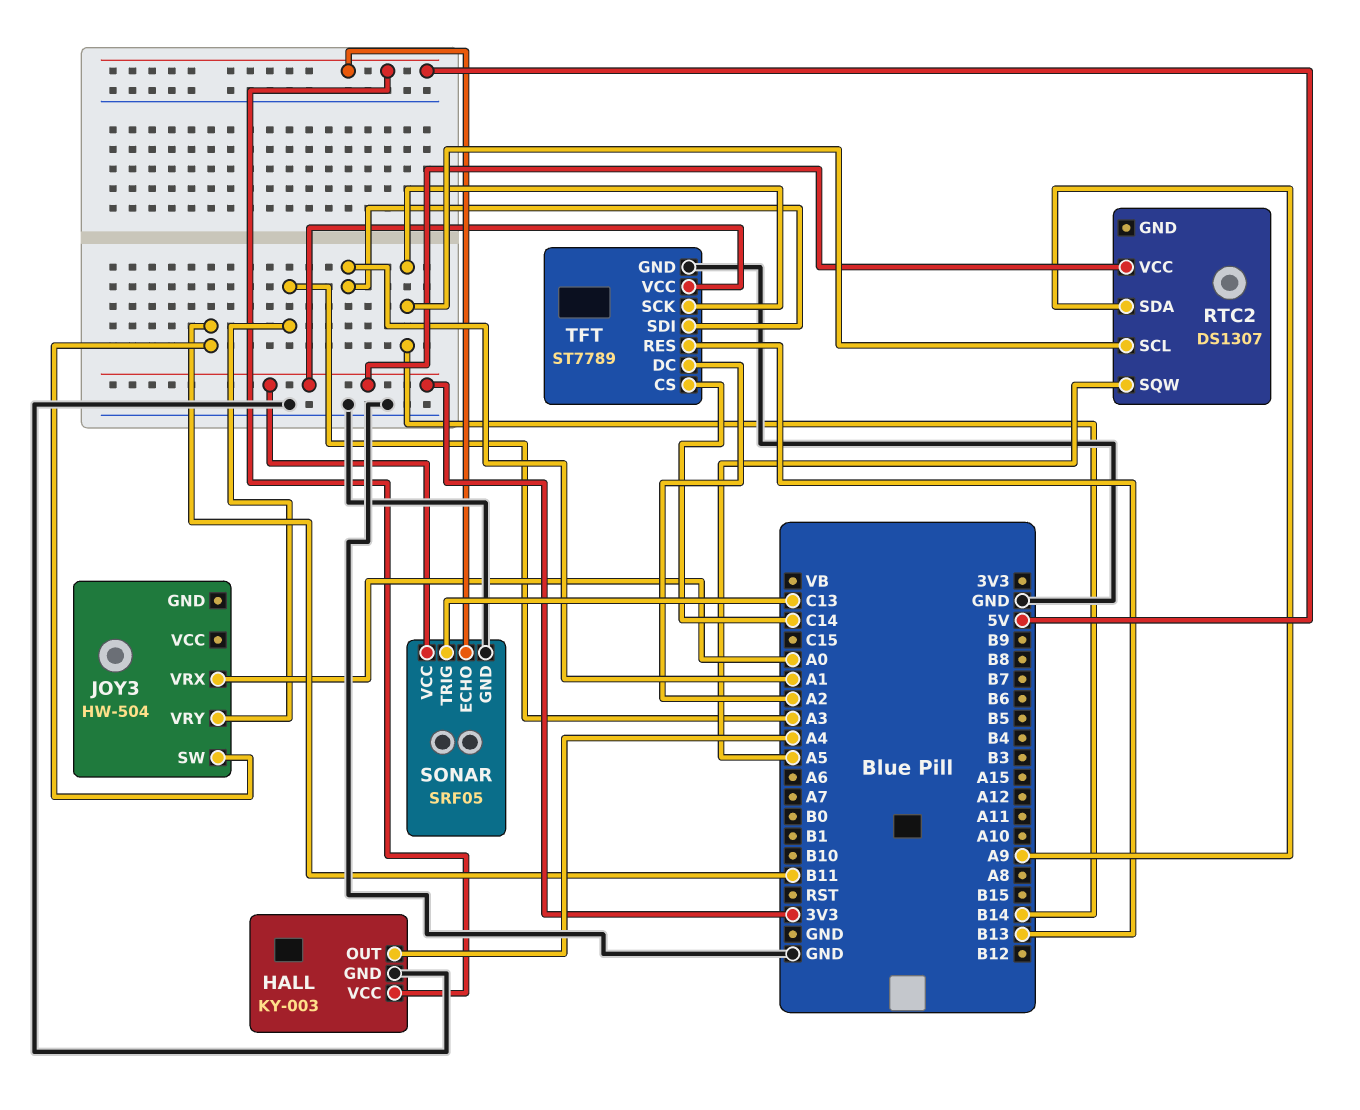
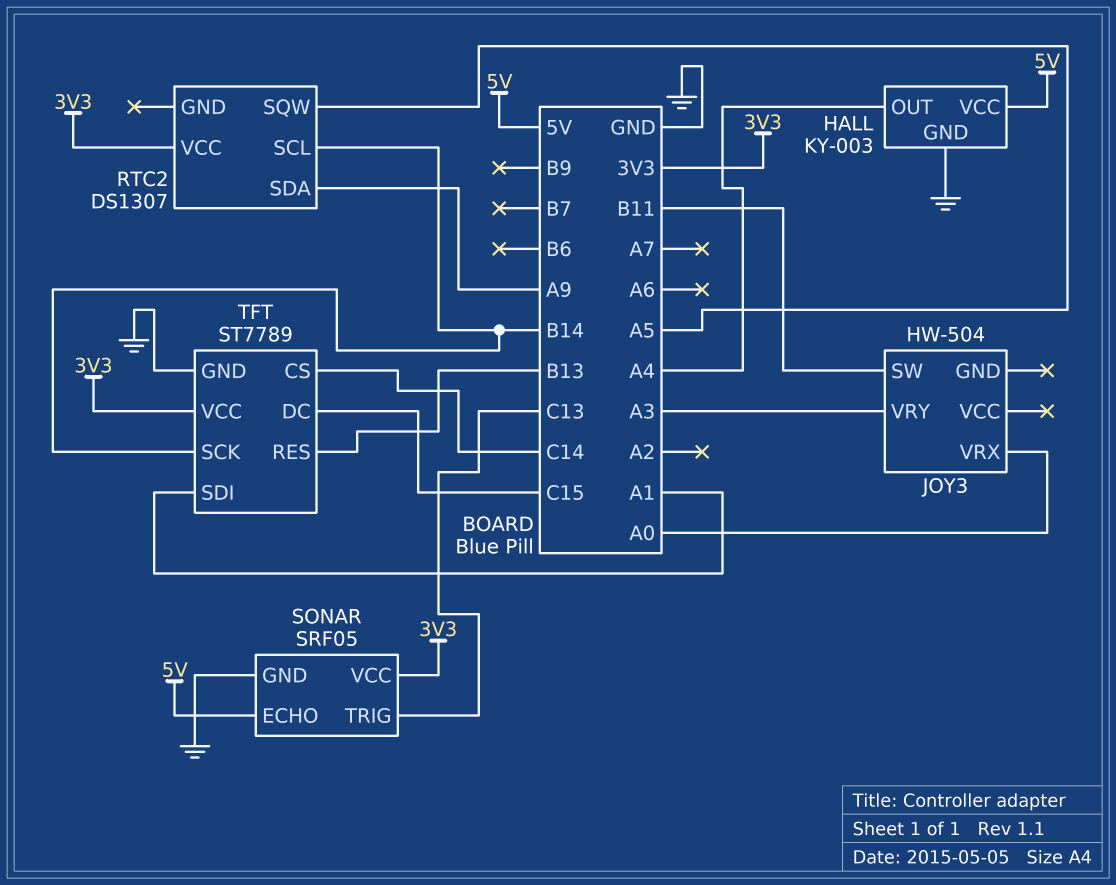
TFT pin DC: A2 -> C15

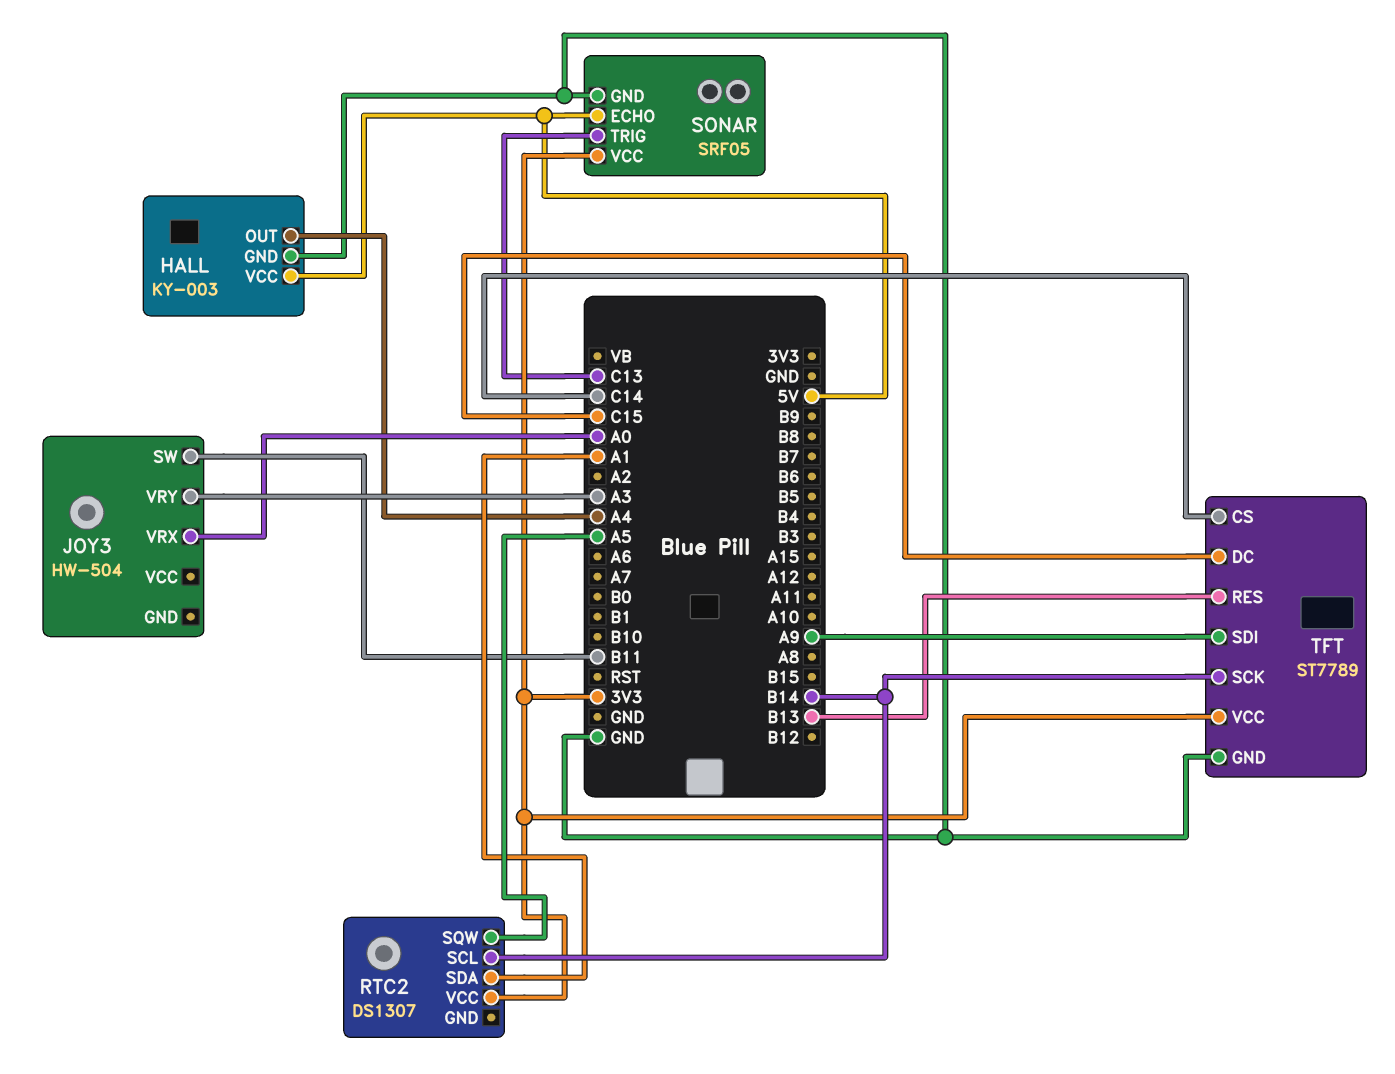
RTC2 pin SDA: A9 -> A1
TFT pin SDI: A1 -> A9

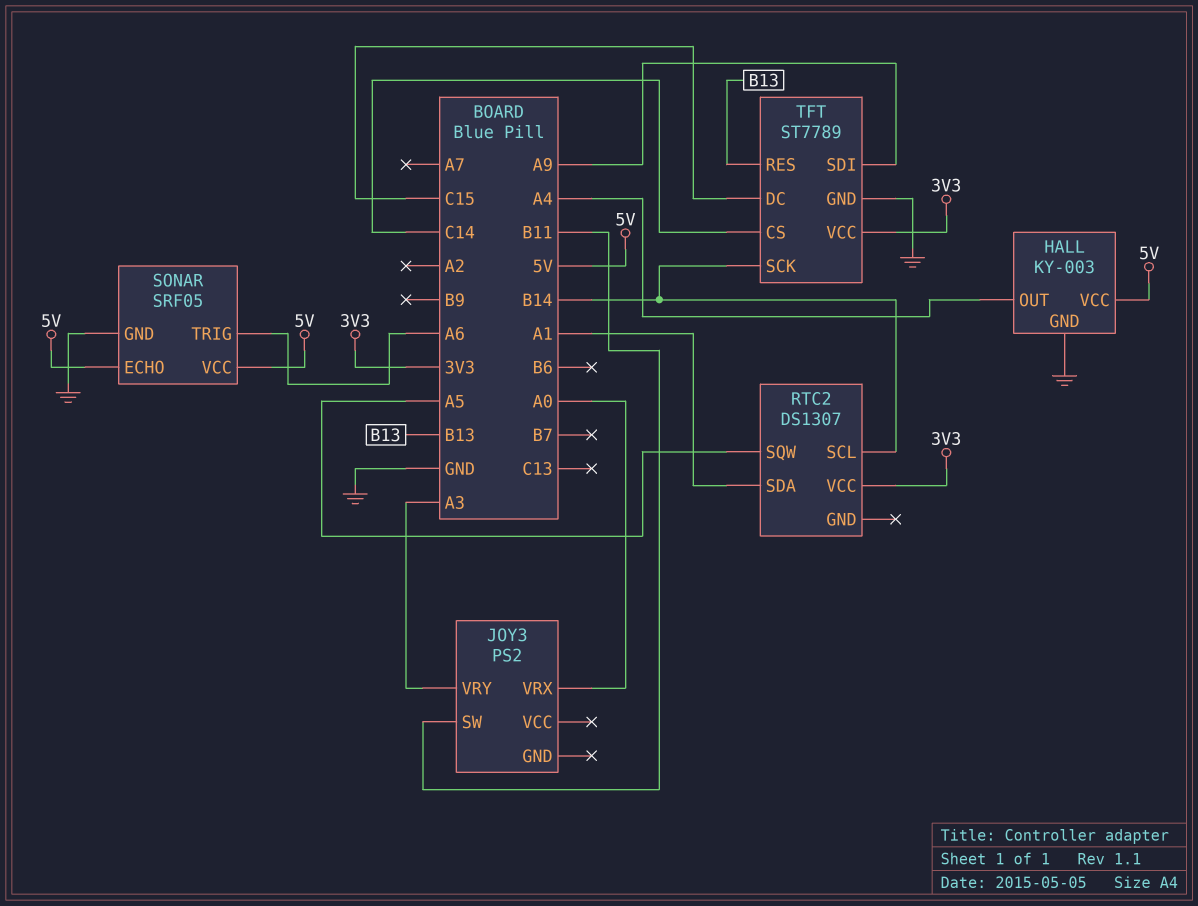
JOY3: HW-504 -> PS2
SONAR pin TRIG: C13 -> A6
SONAR pin VCC: 3V3 -> 5V

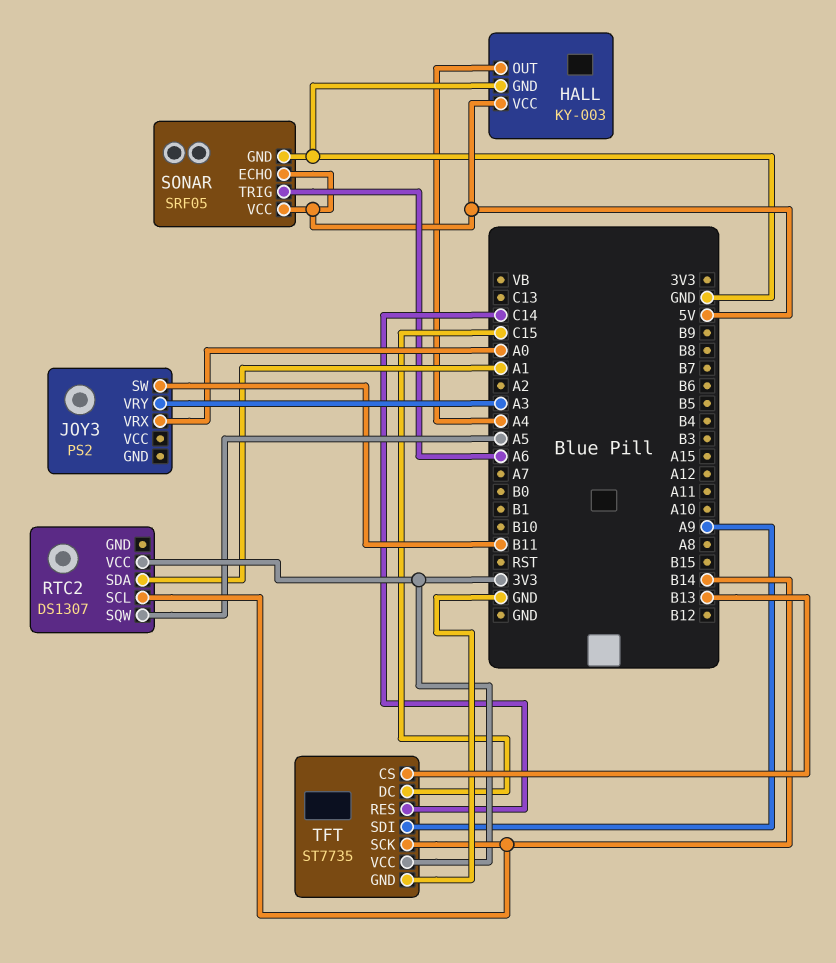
TFT: ST7789 -> ST7735
TFT pin CS: C14 -> B13
TFT pin RES: B13 -> C14

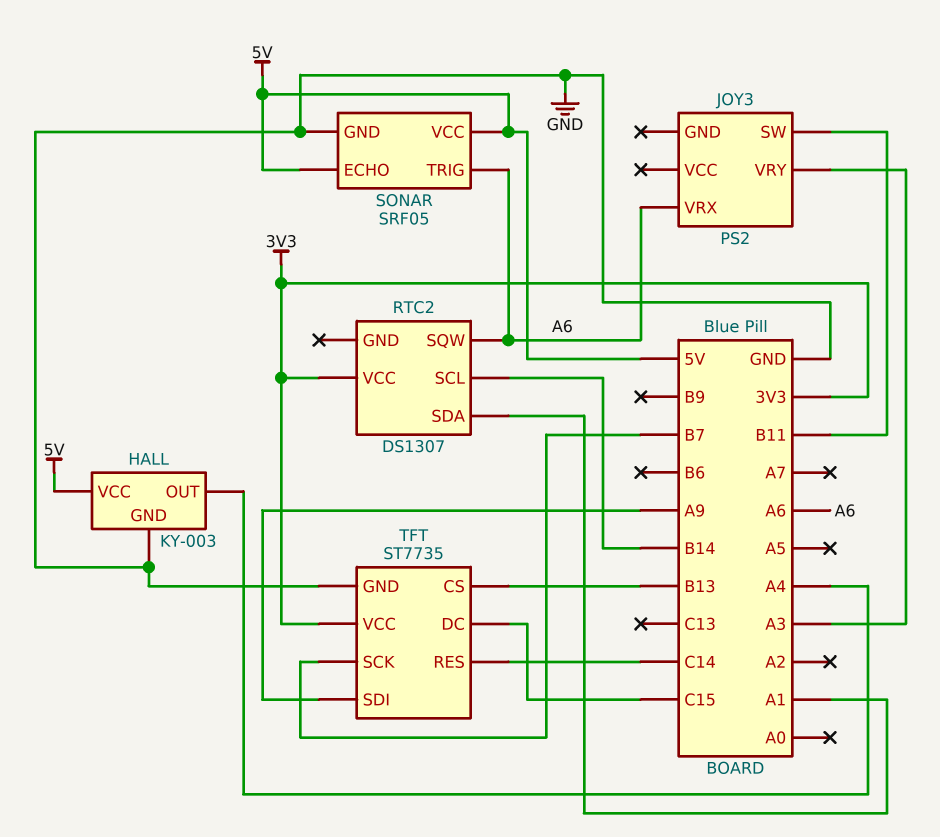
JOY3 pin VRX: A0 -> A6
RTC2 pin SQW: A5 -> A6
TFT pin SCK: B14 -> B7

